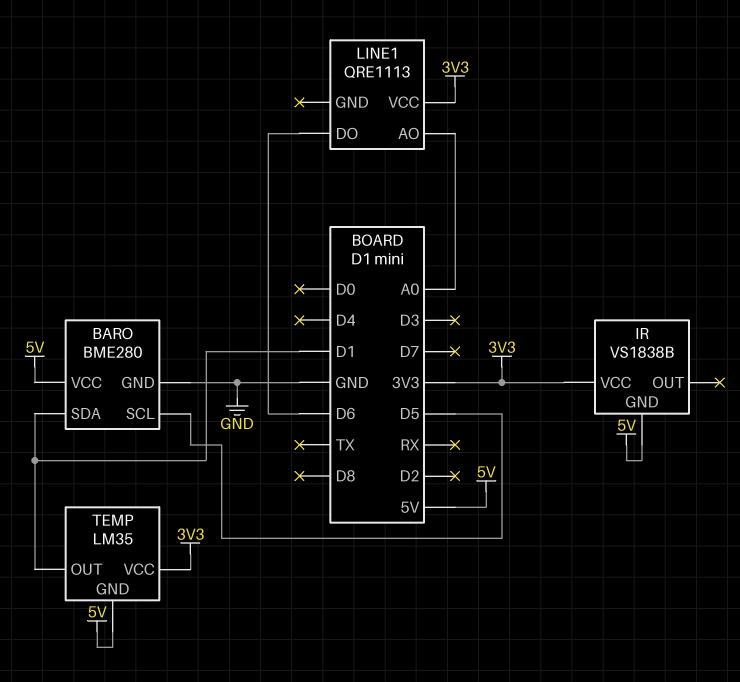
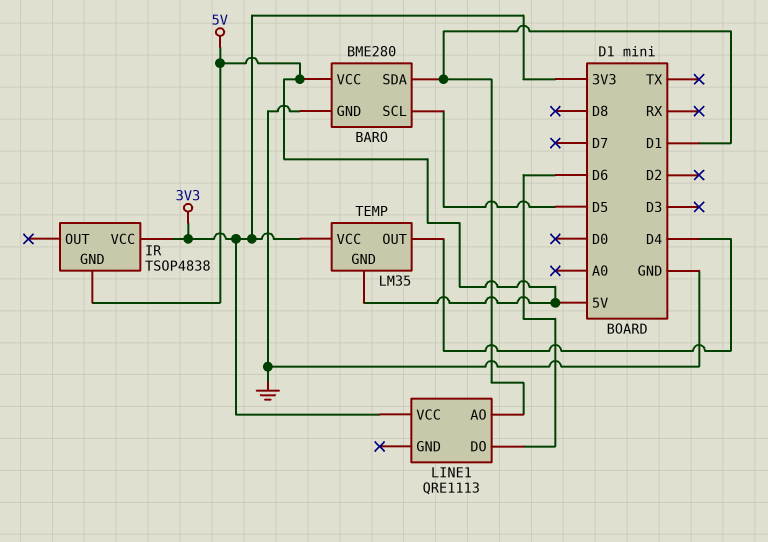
IR: VS1838B -> TSOP4838
LINE1 pin AO: A0 -> D1
TEMP pin OUT: D1 -> D4

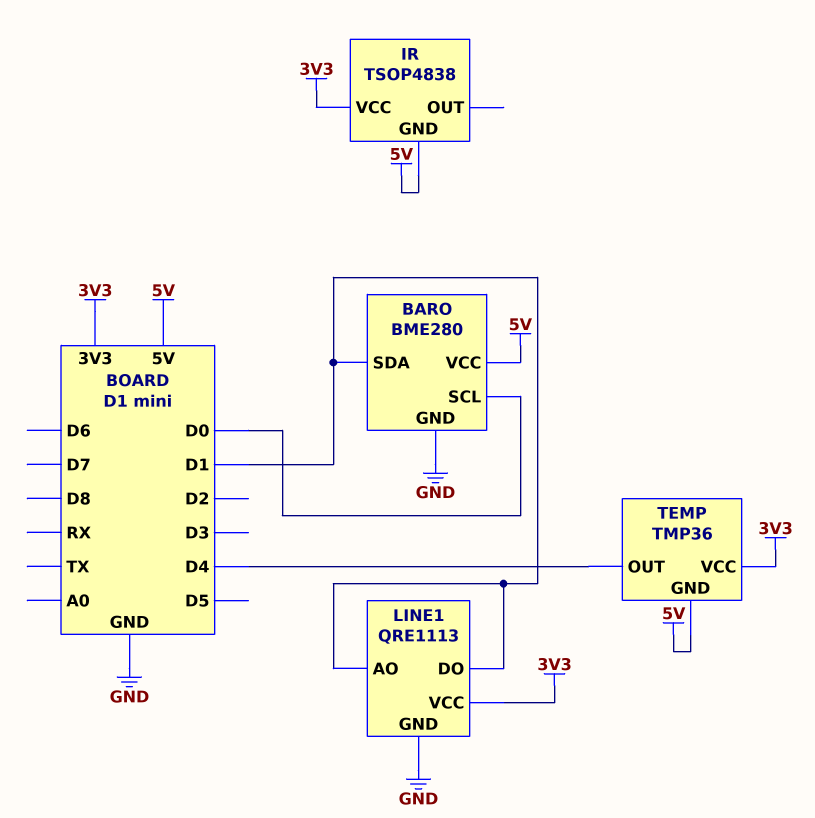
BARO pin SCL: D5 -> D0
LINE1 pin DO: D6 -> D1
LINE1 pin GND: none -> GND
TEMP: LM35 -> TMP36

